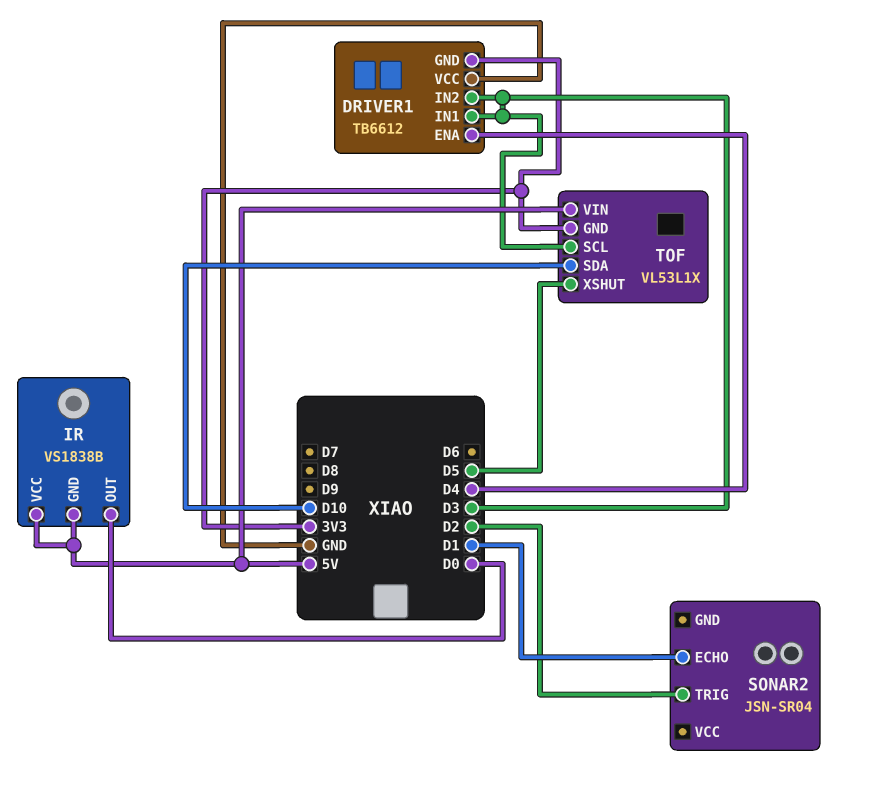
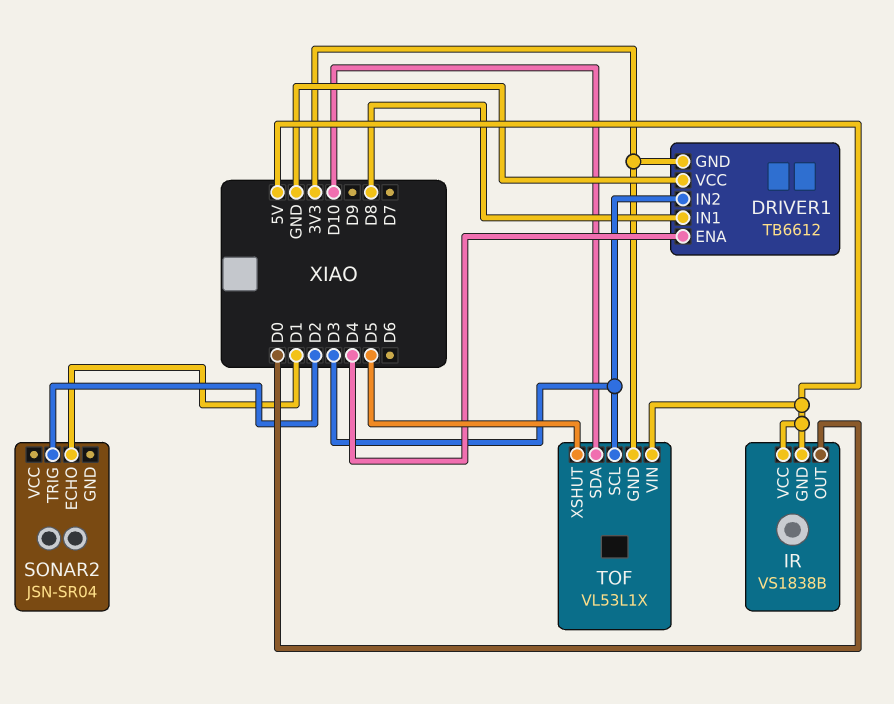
DRIVER1 pin IN1: D3 -> D8

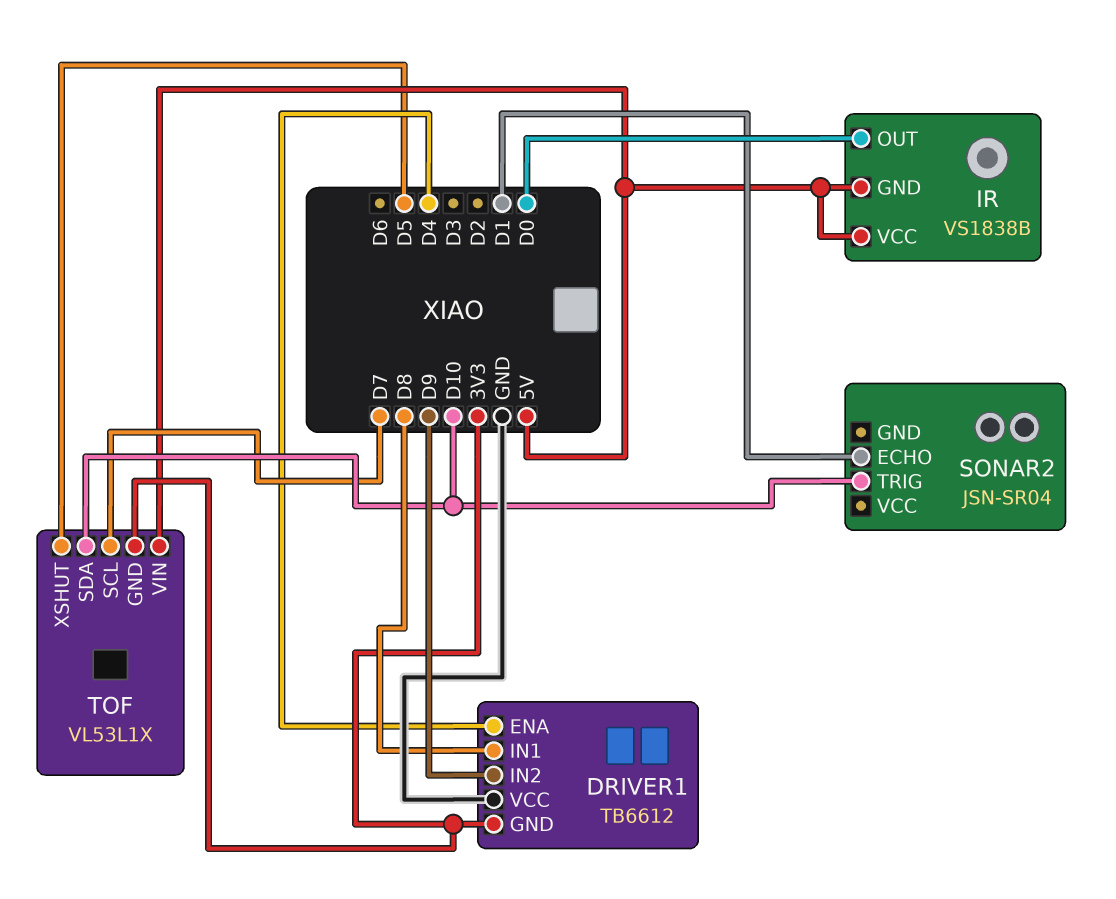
DRIVER1 pin IN2: D3 -> D9
SONAR2 pin TRIG: D2 -> D10
TOF pin SCL: D3 -> D7

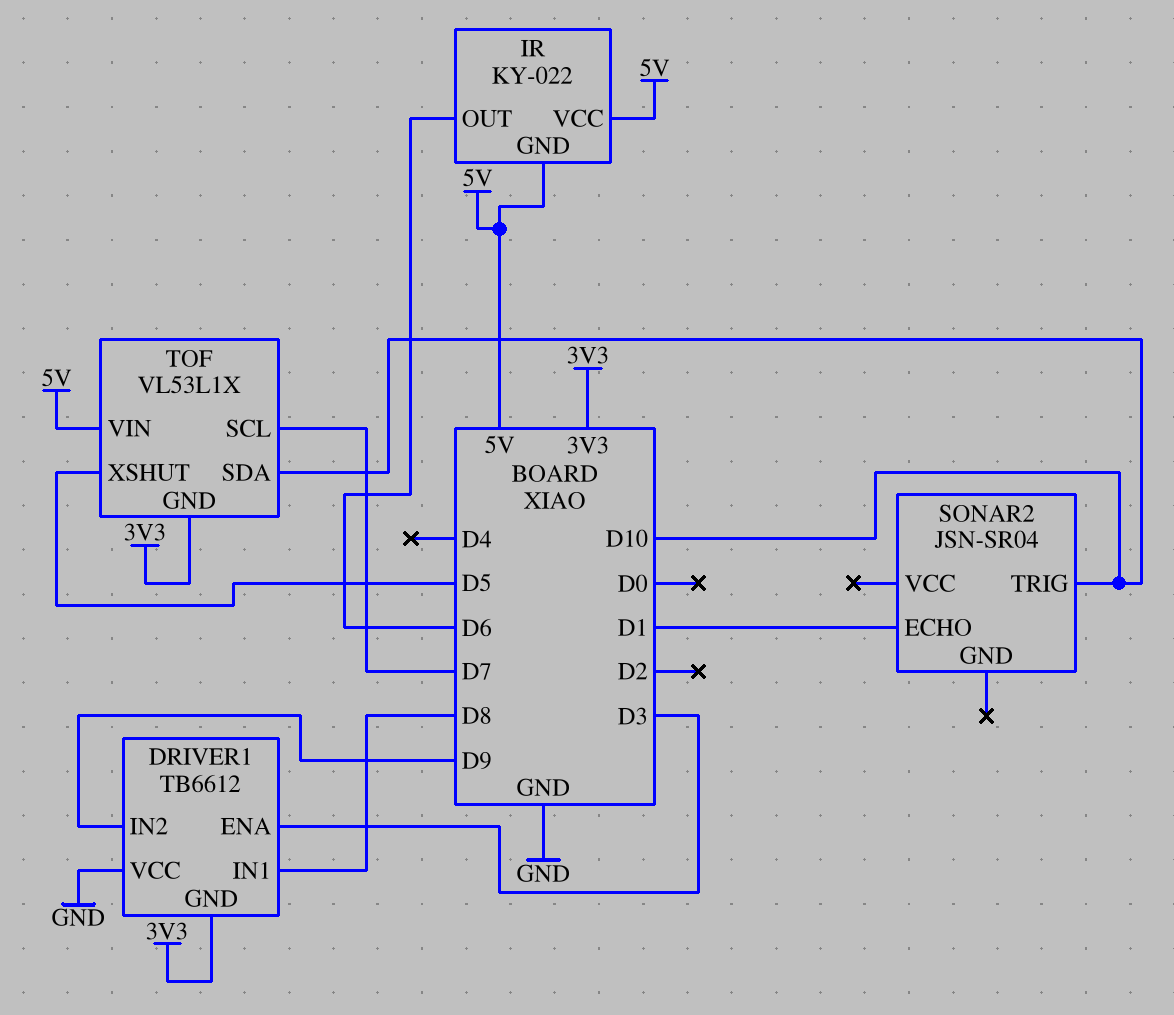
DRIVER1 pin ENA: D4 -> D3
IR: VS1838B -> KY-022
IR pin OUT: D0 -> D6

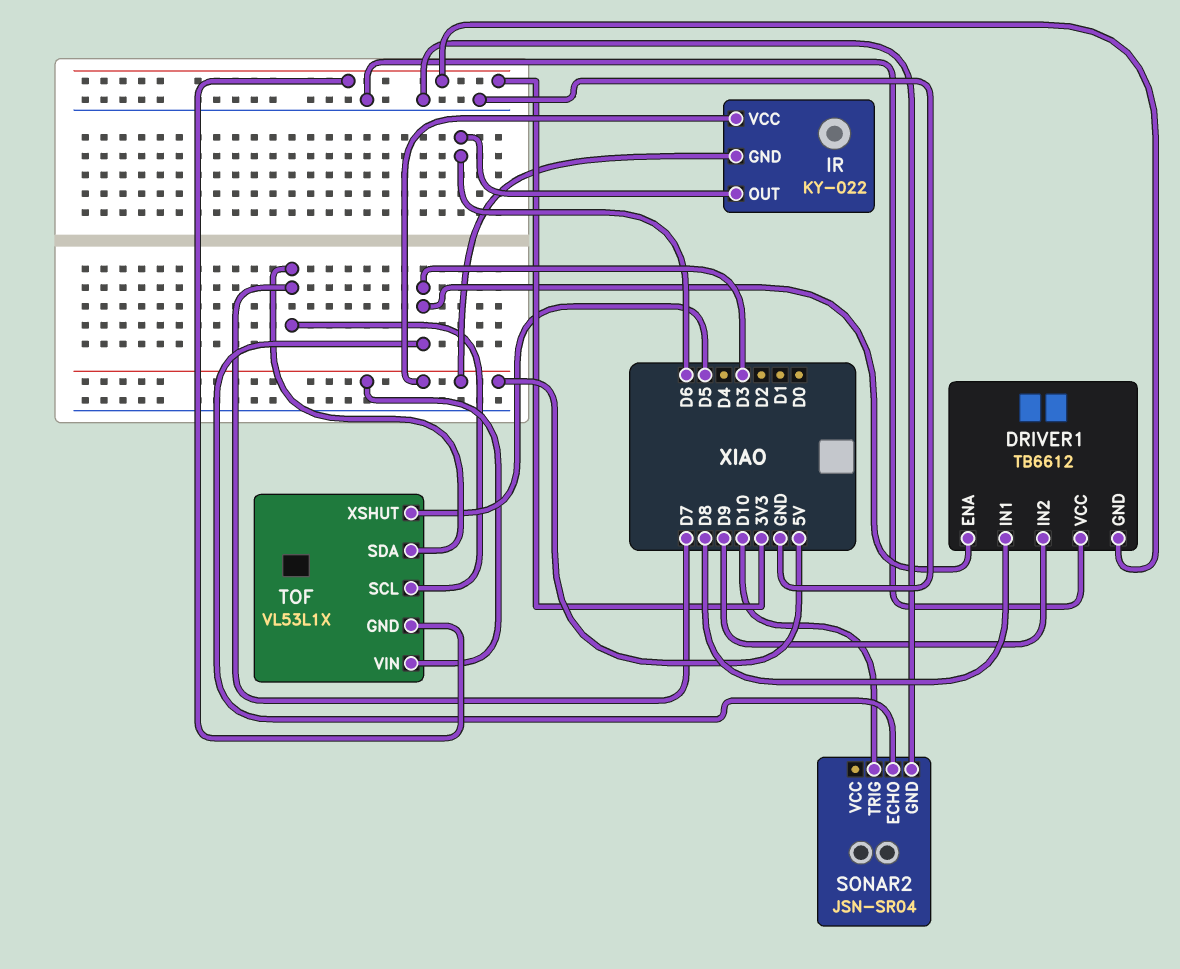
SONAR2 pin ECHO: D1 -> D3
SONAR2 pin GND: none -> GND
TOF pin SDA: D10 -> D7

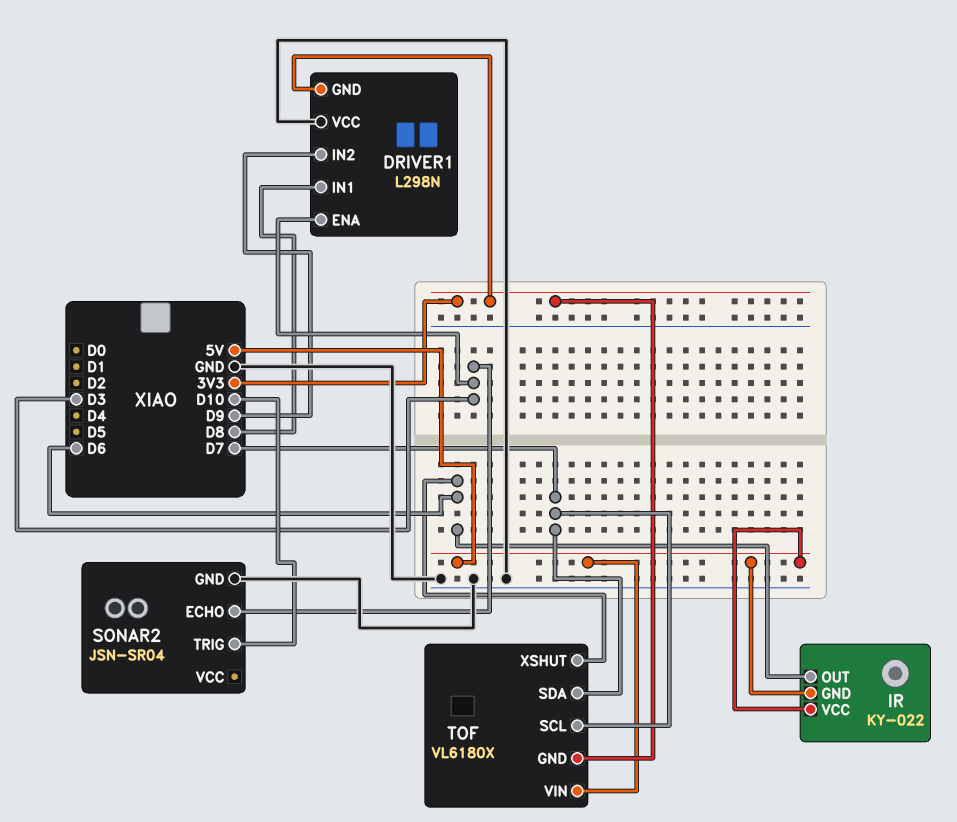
DRIVER1: TB6612 -> L298N
TOF: VL53L1X -> VL6180X
TOF pin XSHUT: D5 -> D6

